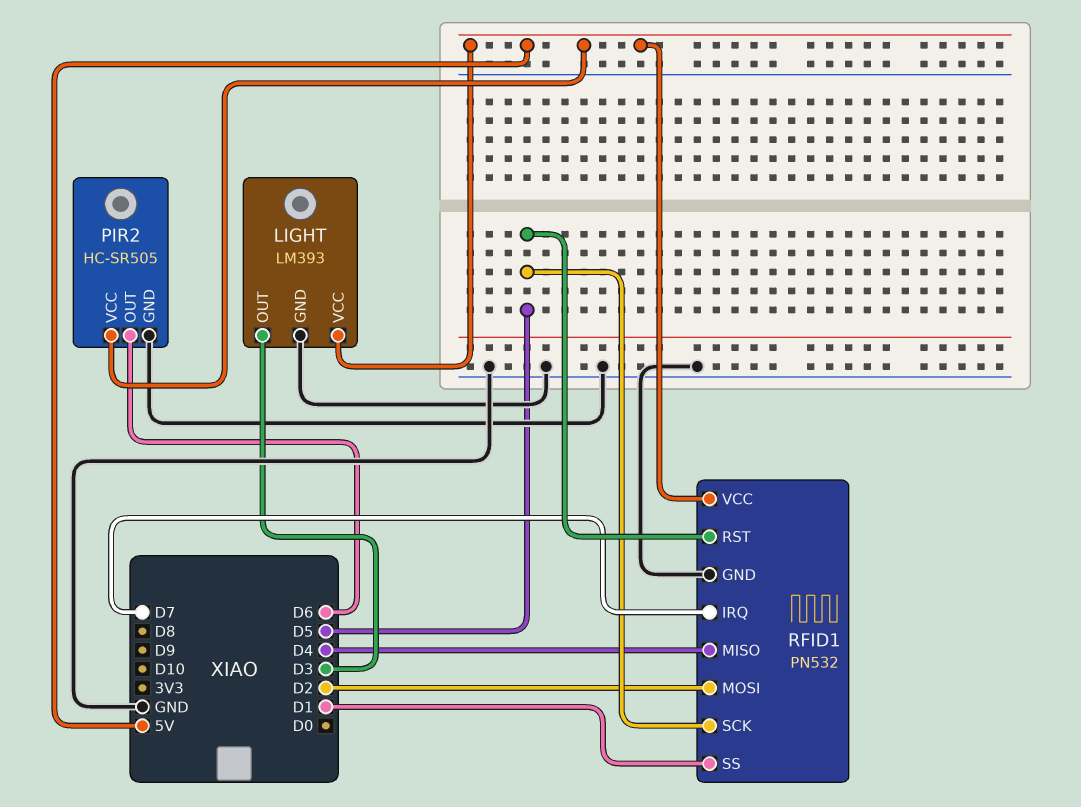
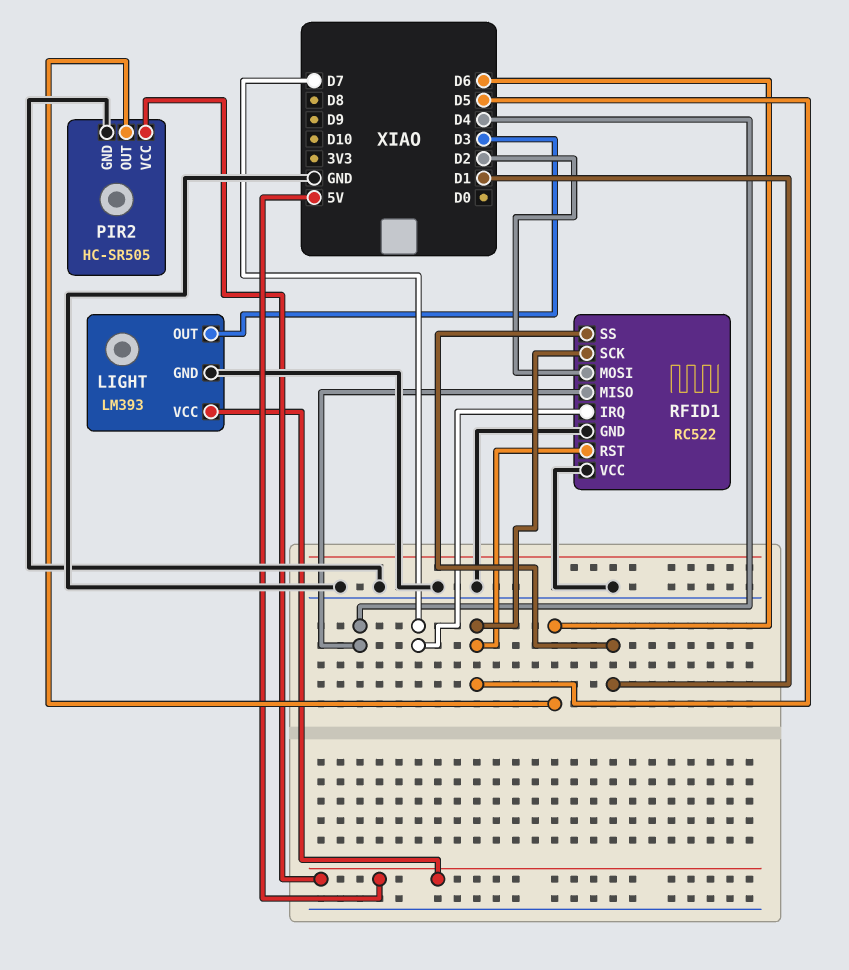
RFID1: PN532 -> RC522
RFID1 pin VCC: 5V -> GND

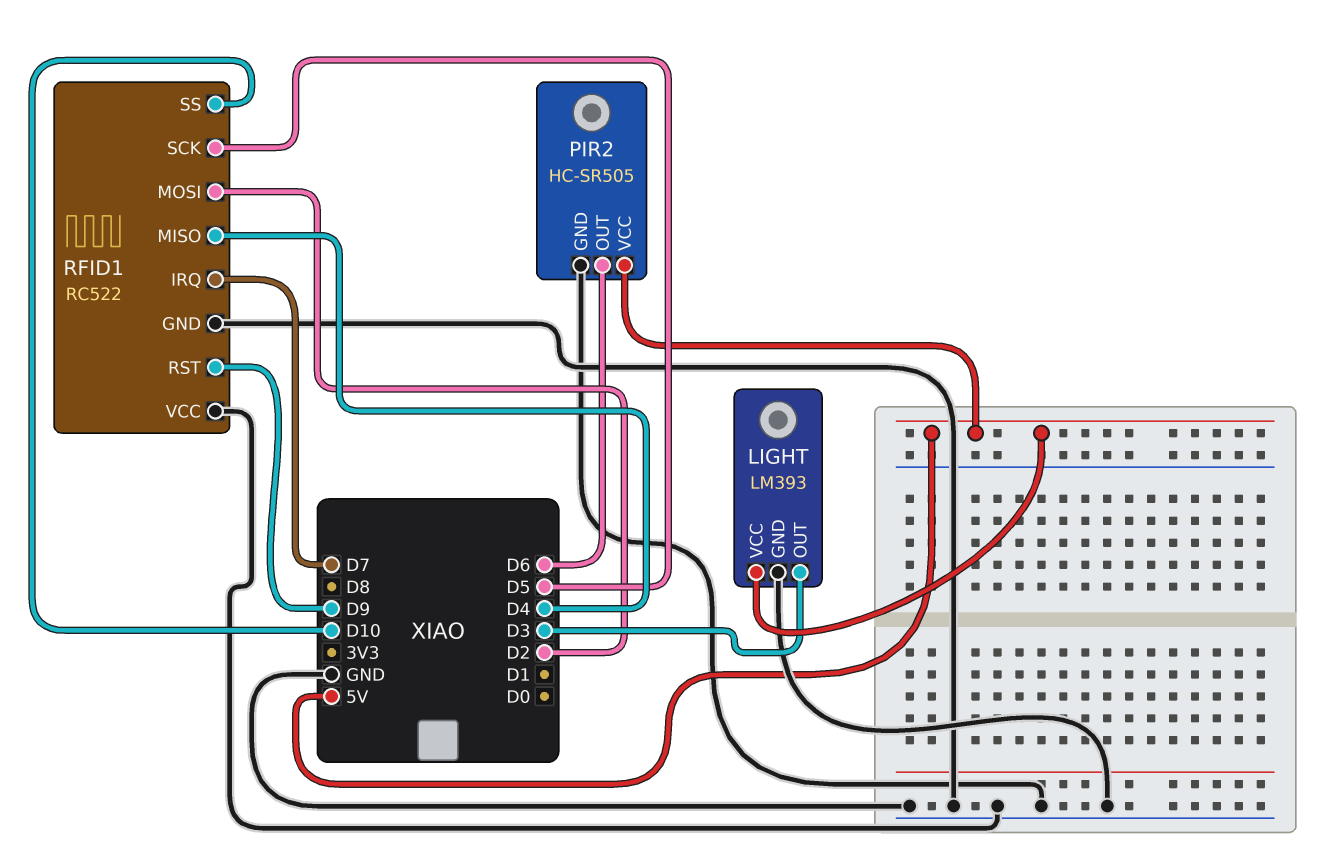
RFID1 pin RST: D5 -> D9
RFID1 pin SS: D1 -> D10

